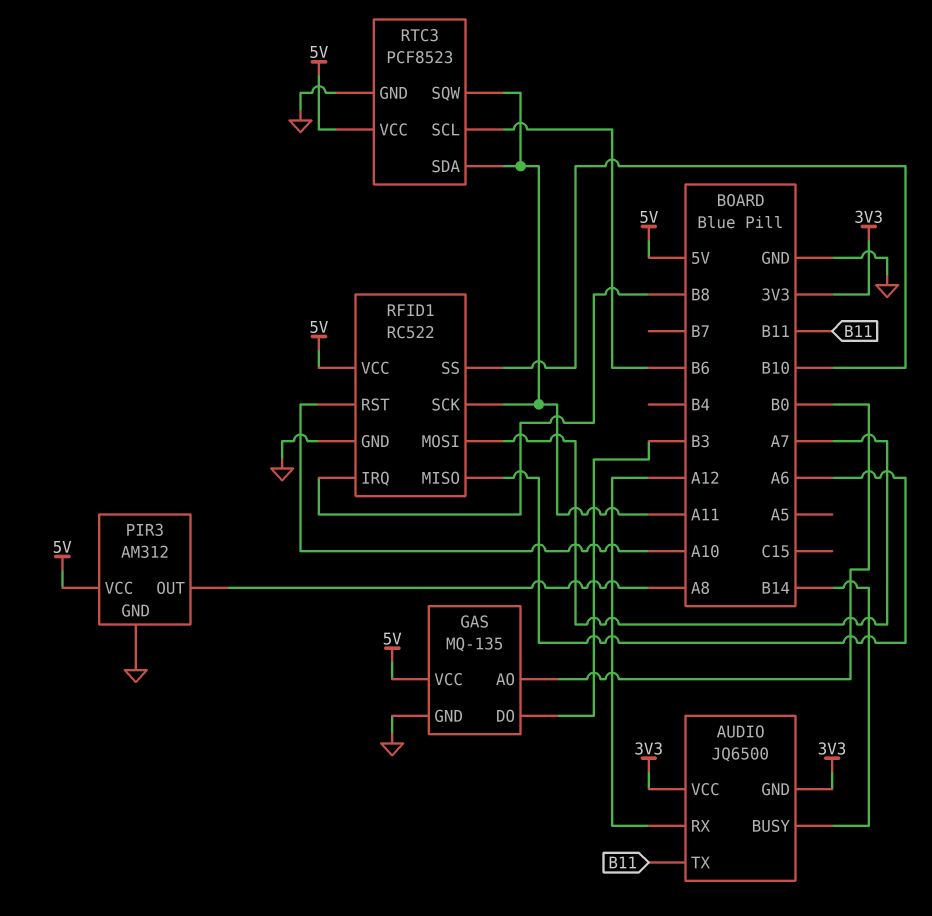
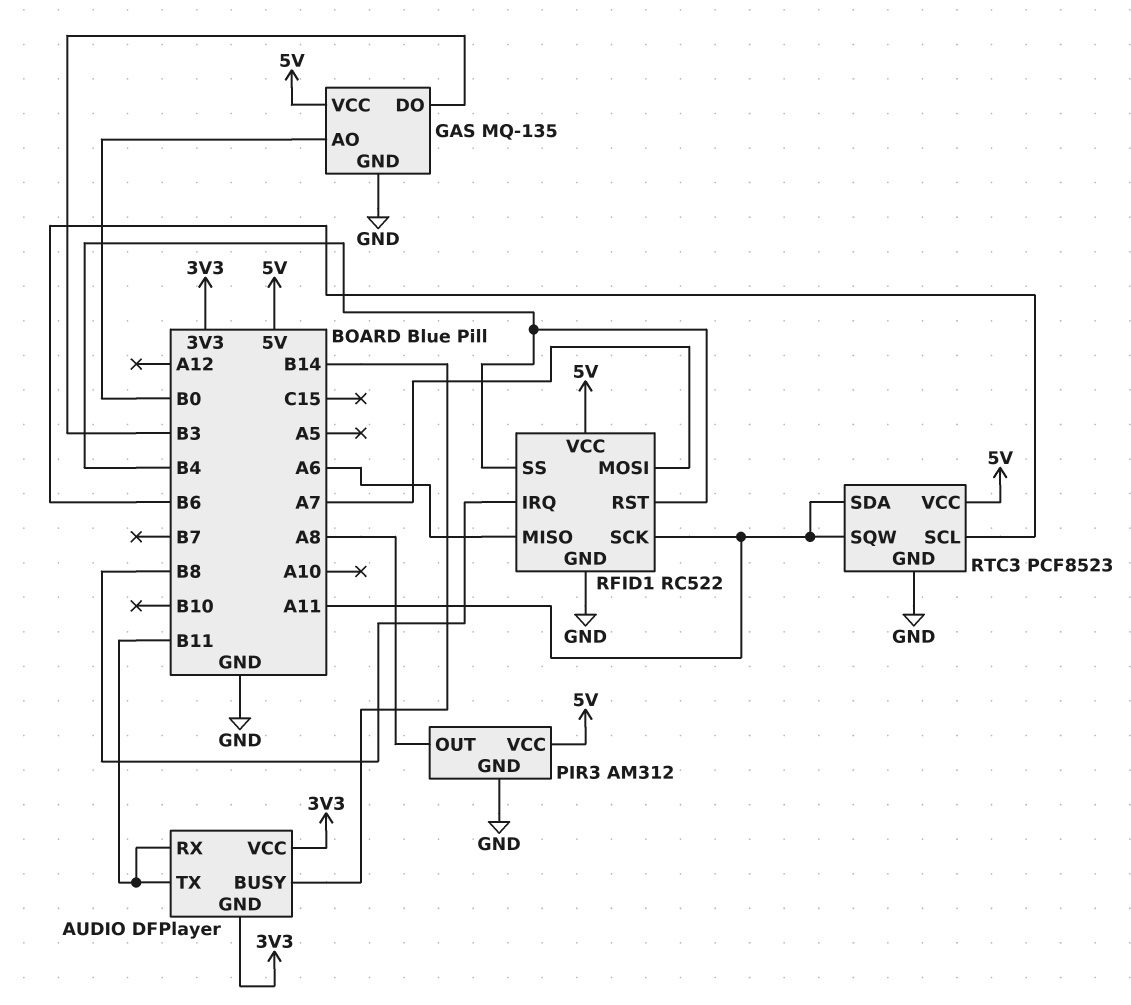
AUDIO: JQ6500 -> DFPlayer
AUDIO pin RX: A12 -> B11
RFID1 pin RST: A10 -> B4
RFID1 pin SS: B10 -> B4

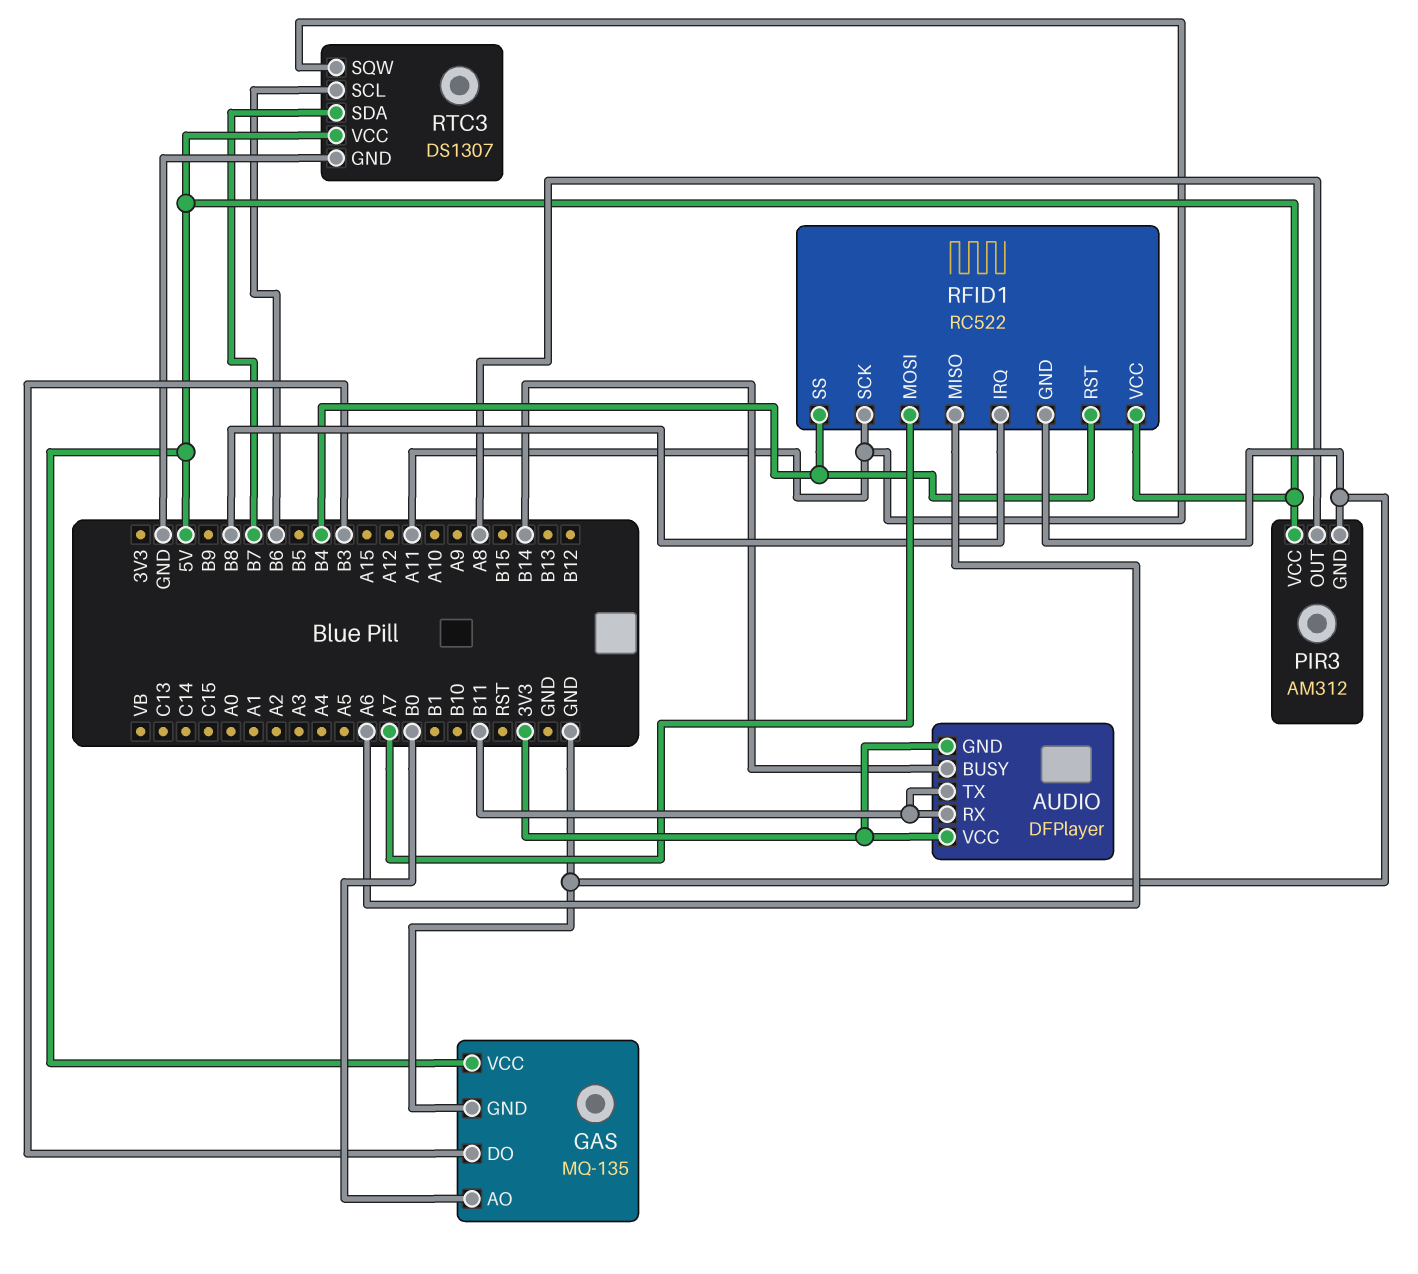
RTC3: PCF8523 -> DS1307
RTC3 pin SDA: A11 -> B7

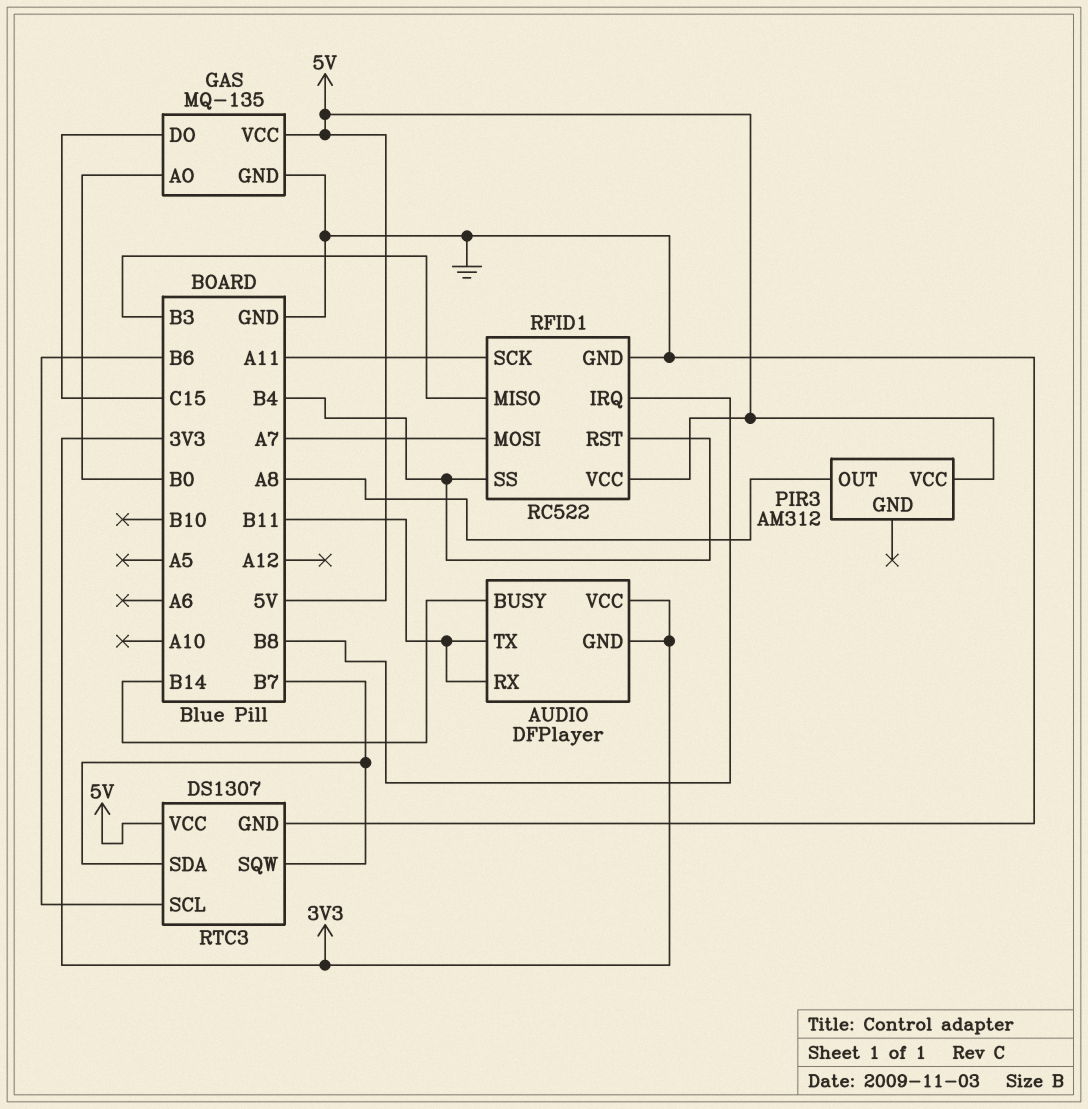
GAS pin DO: B3 -> C15
PIR3 pin GND: GND -> none
RFID1 pin MISO: A6 -> B3
RTC3 pin SQW: A11 -> B7

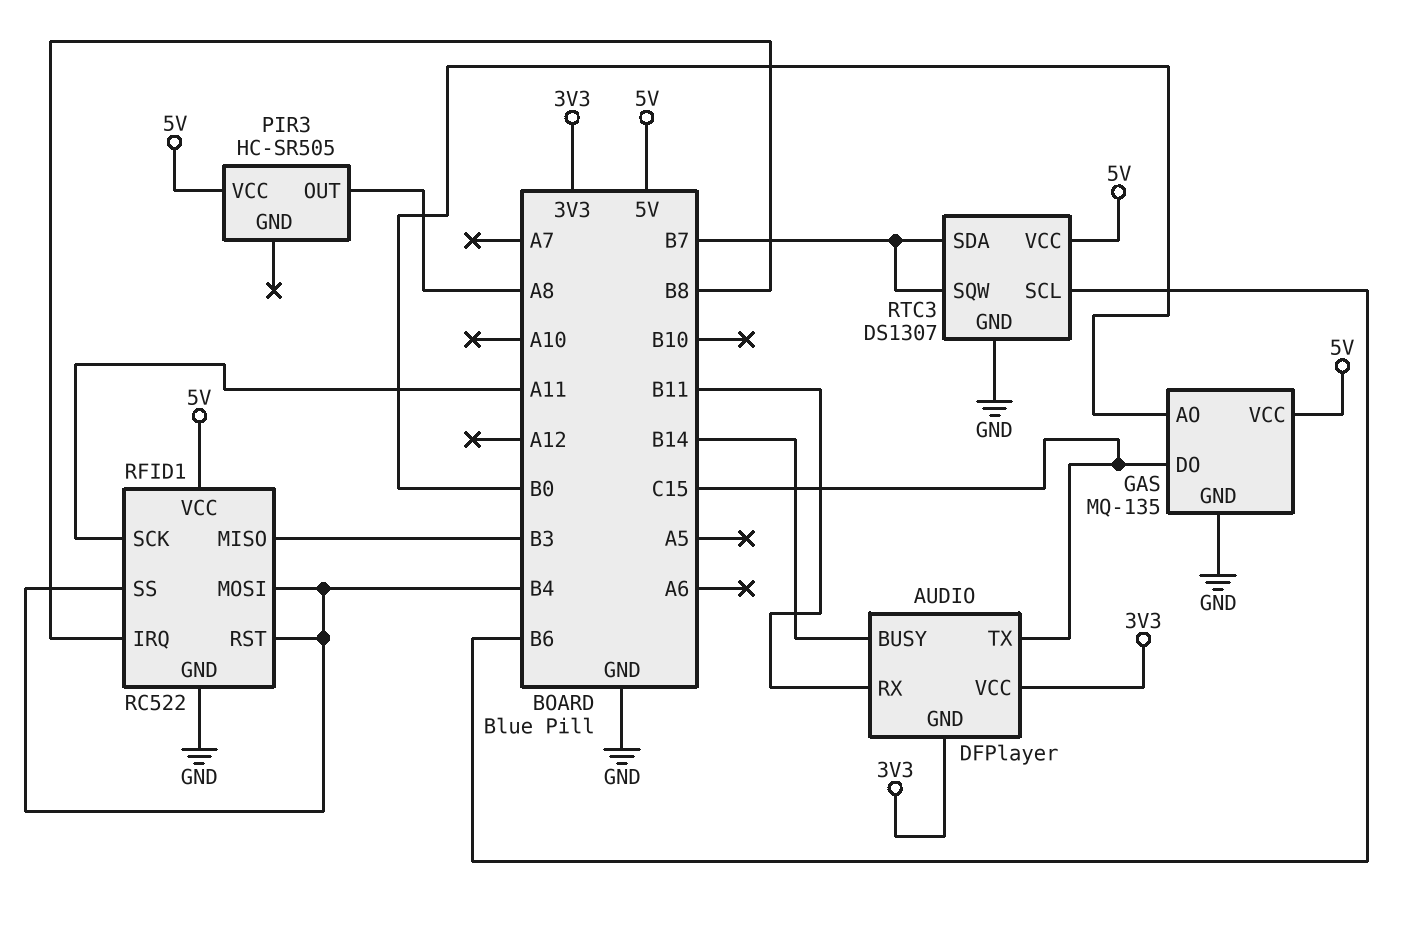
AUDIO pin TX: B11 -> C15
PIR3: AM312 -> HC-SR505
RFID1 pin MOSI: A7 -> B4

